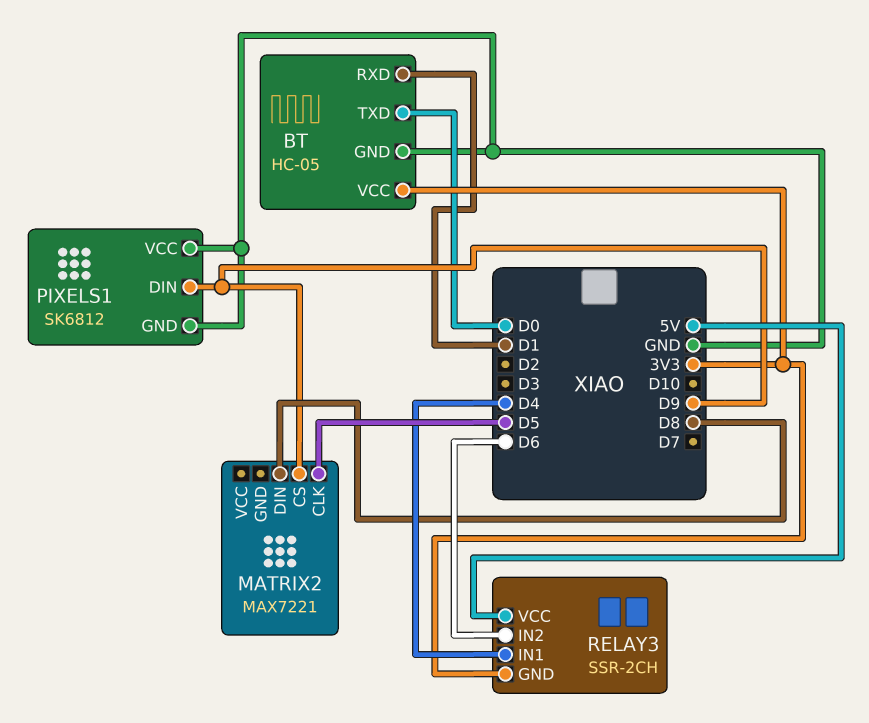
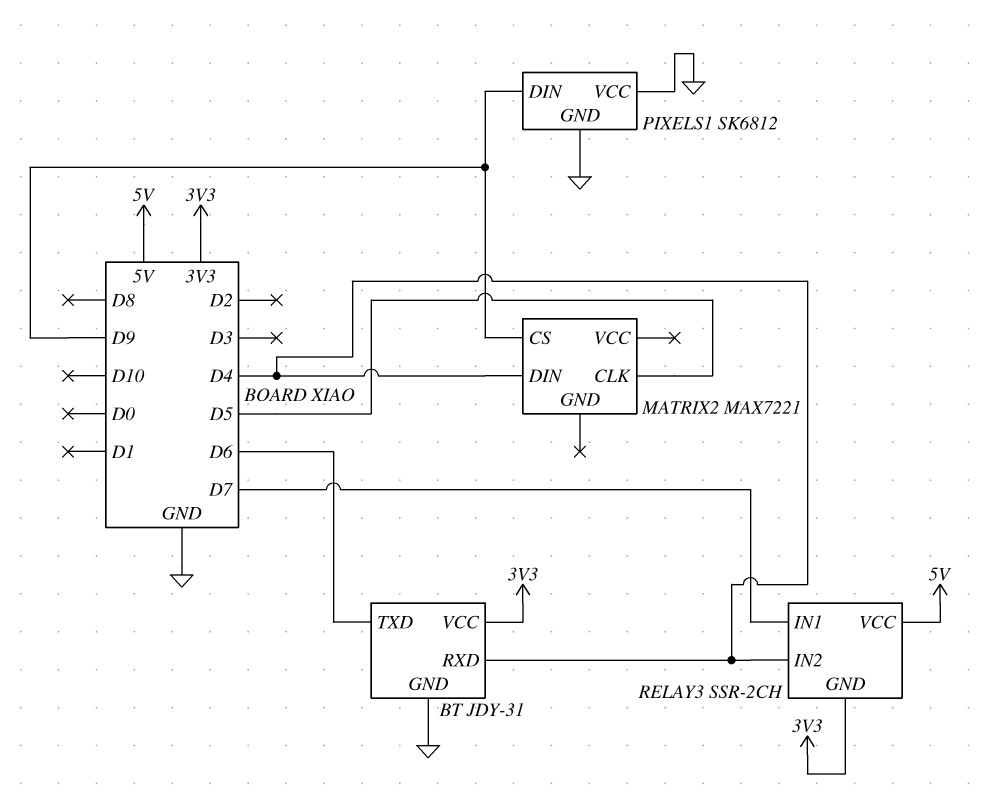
BT: HC-05 -> JDY-31
BT pin RXD: D1 -> D4
BT pin TXD: D0 -> D6
MATRIX2 pin DIN: D8 -> D4
RELAY3 pin IN1: D4 -> D7
RELAY3 pin IN2: D6 -> D4

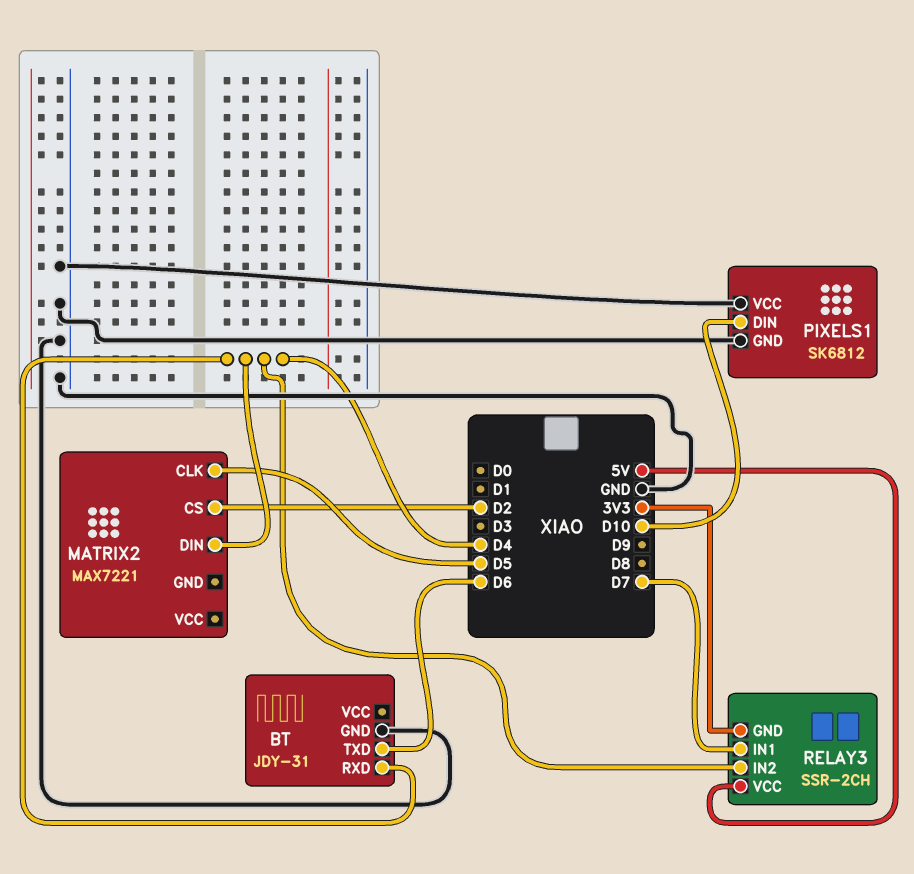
BT pin VCC: 3V3 -> none
MATRIX2 pin CS: D9 -> D2
PIXELS1 pin DIN: D9 -> D10

